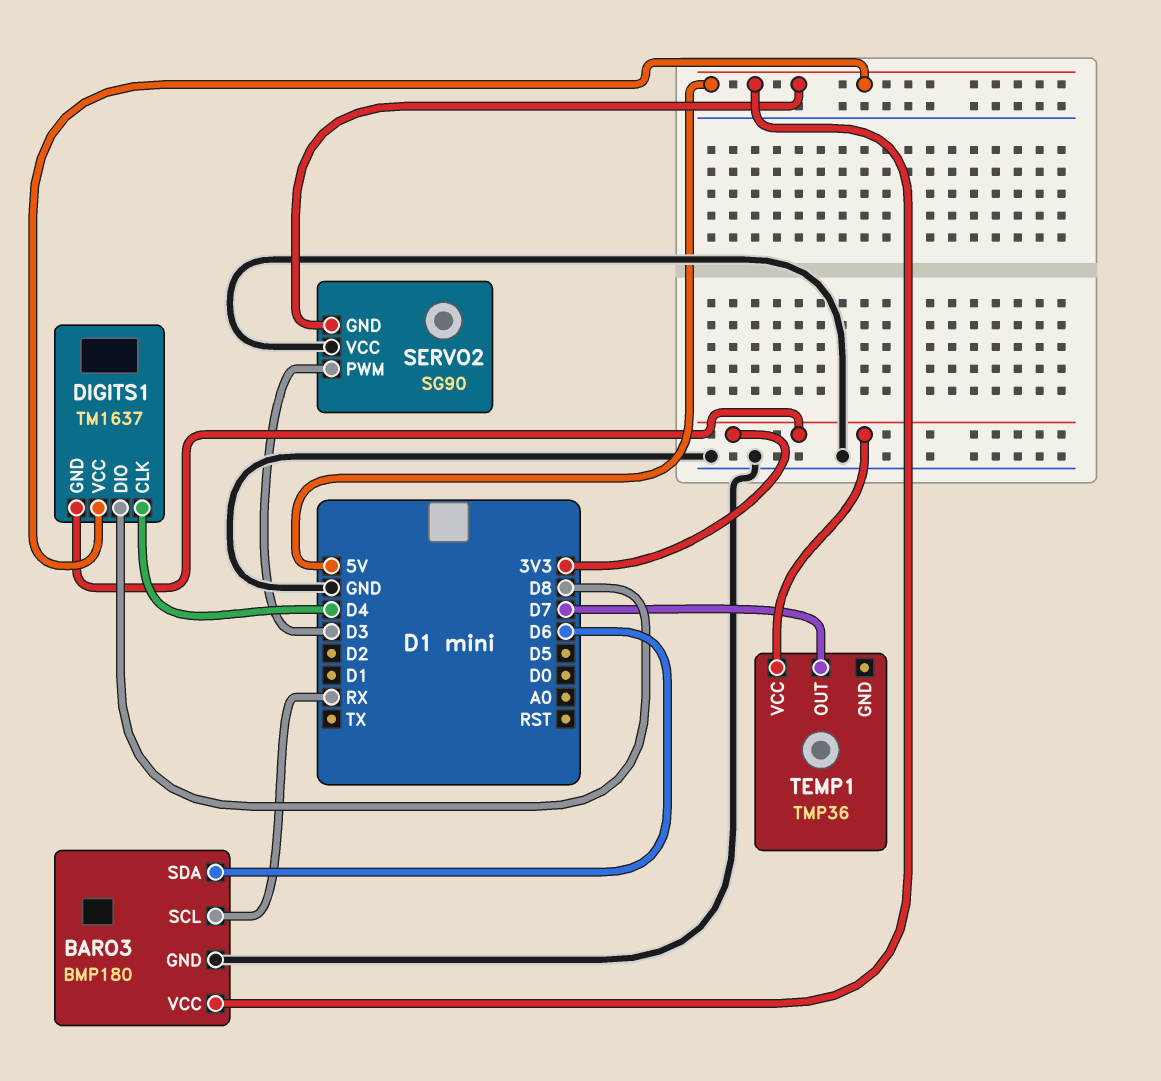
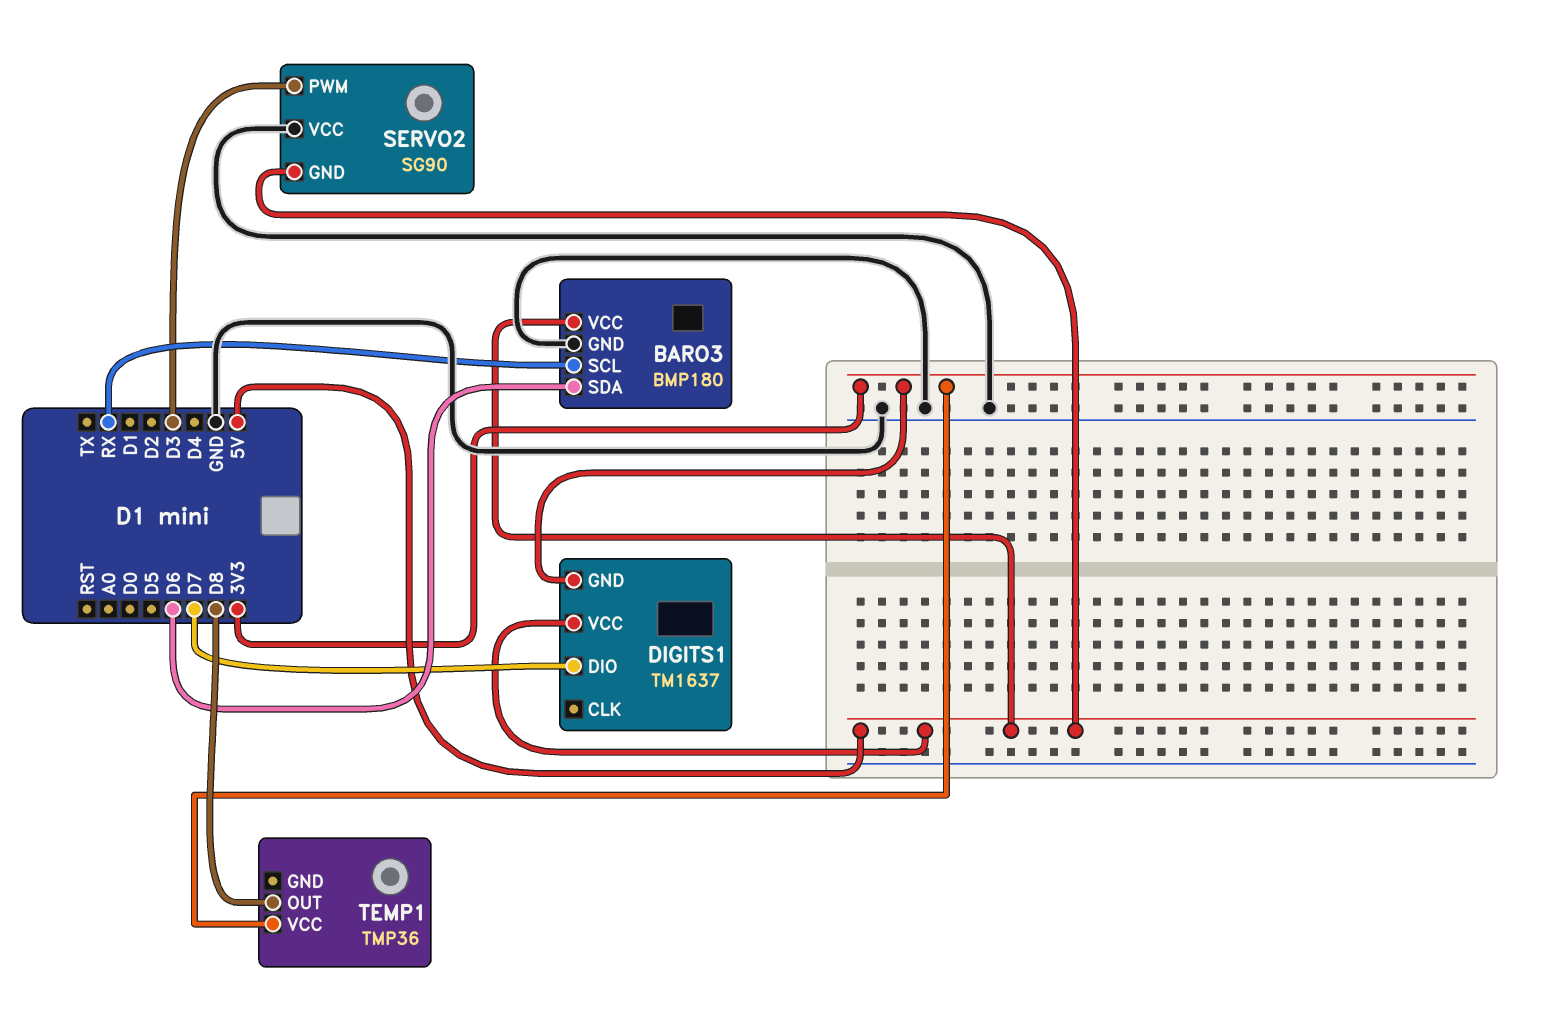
DIGITS1 pin CLK: D4 -> none
DIGITS1 pin DIO: D8 -> D7
TEMP1 pin OUT: D7 -> D8

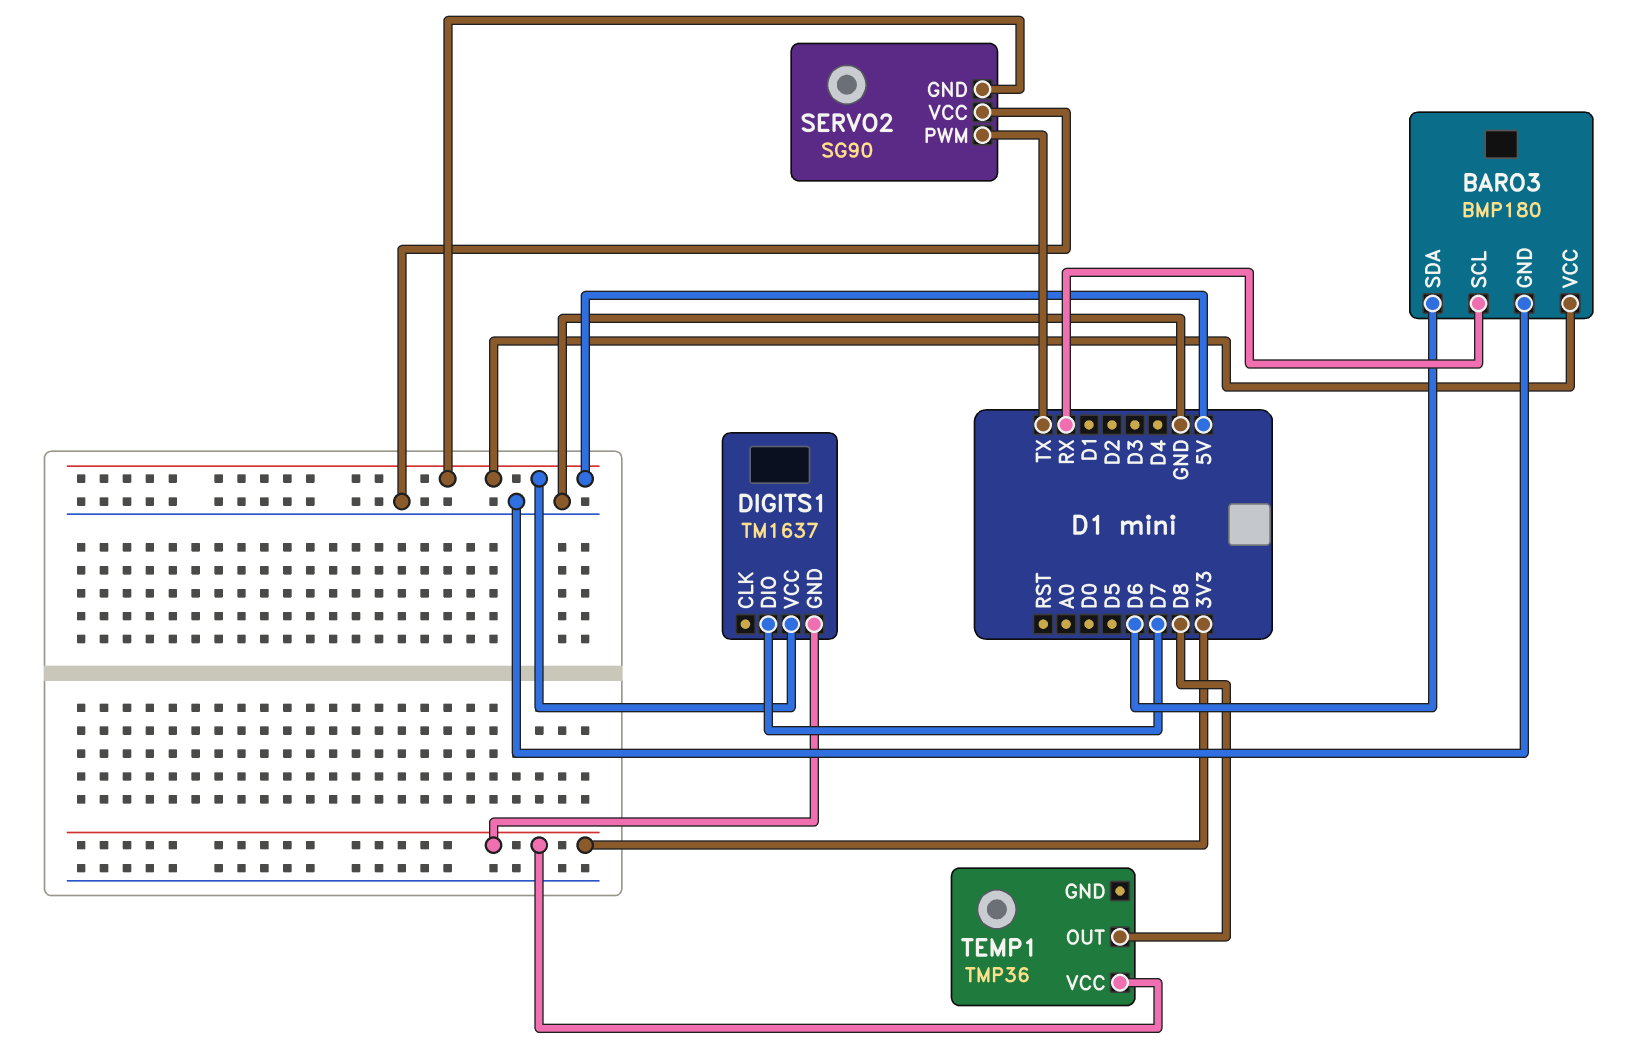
SERVO2 pin PWM: D3 -> TX

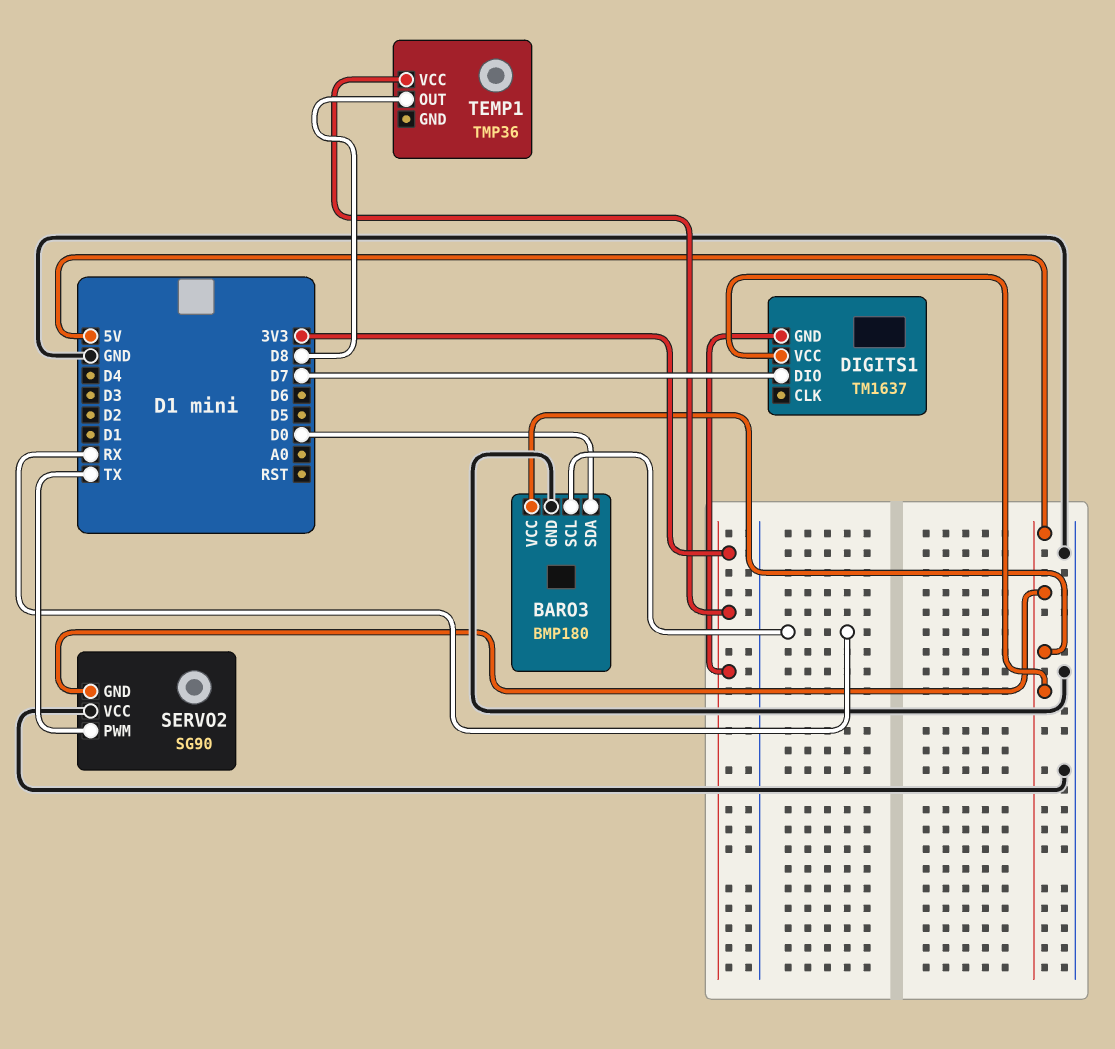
BARO3 pin SDA: D6 -> D0

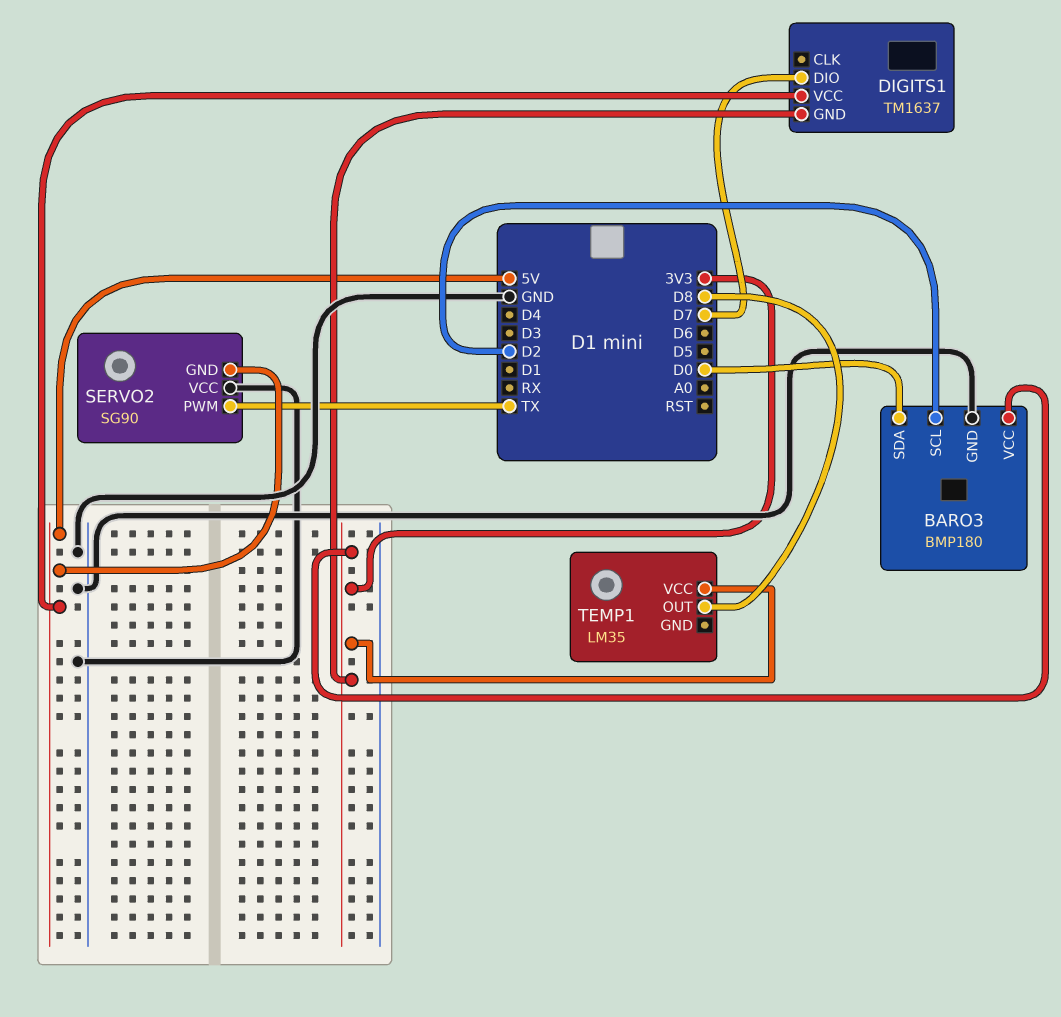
BARO3 pin SCL: RX -> D2
BARO3 pin VCC: 5V -> 3V3
TEMP1: TMP36 -> LM35

